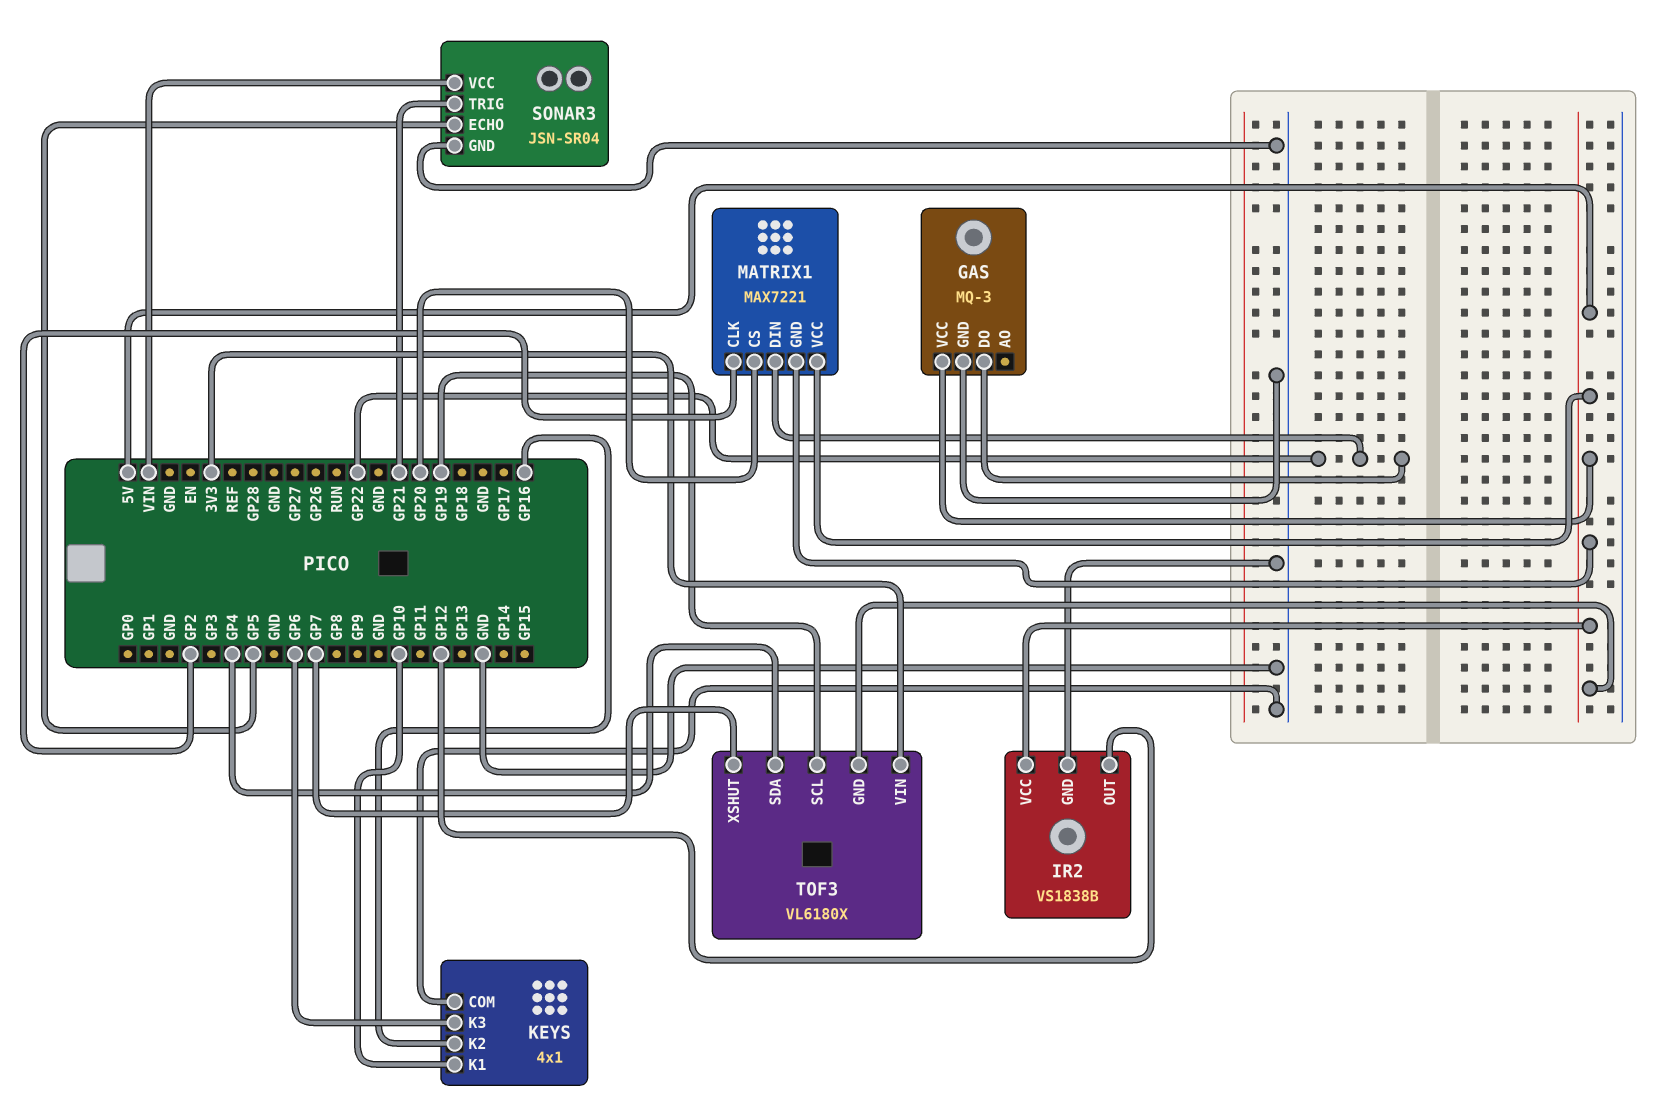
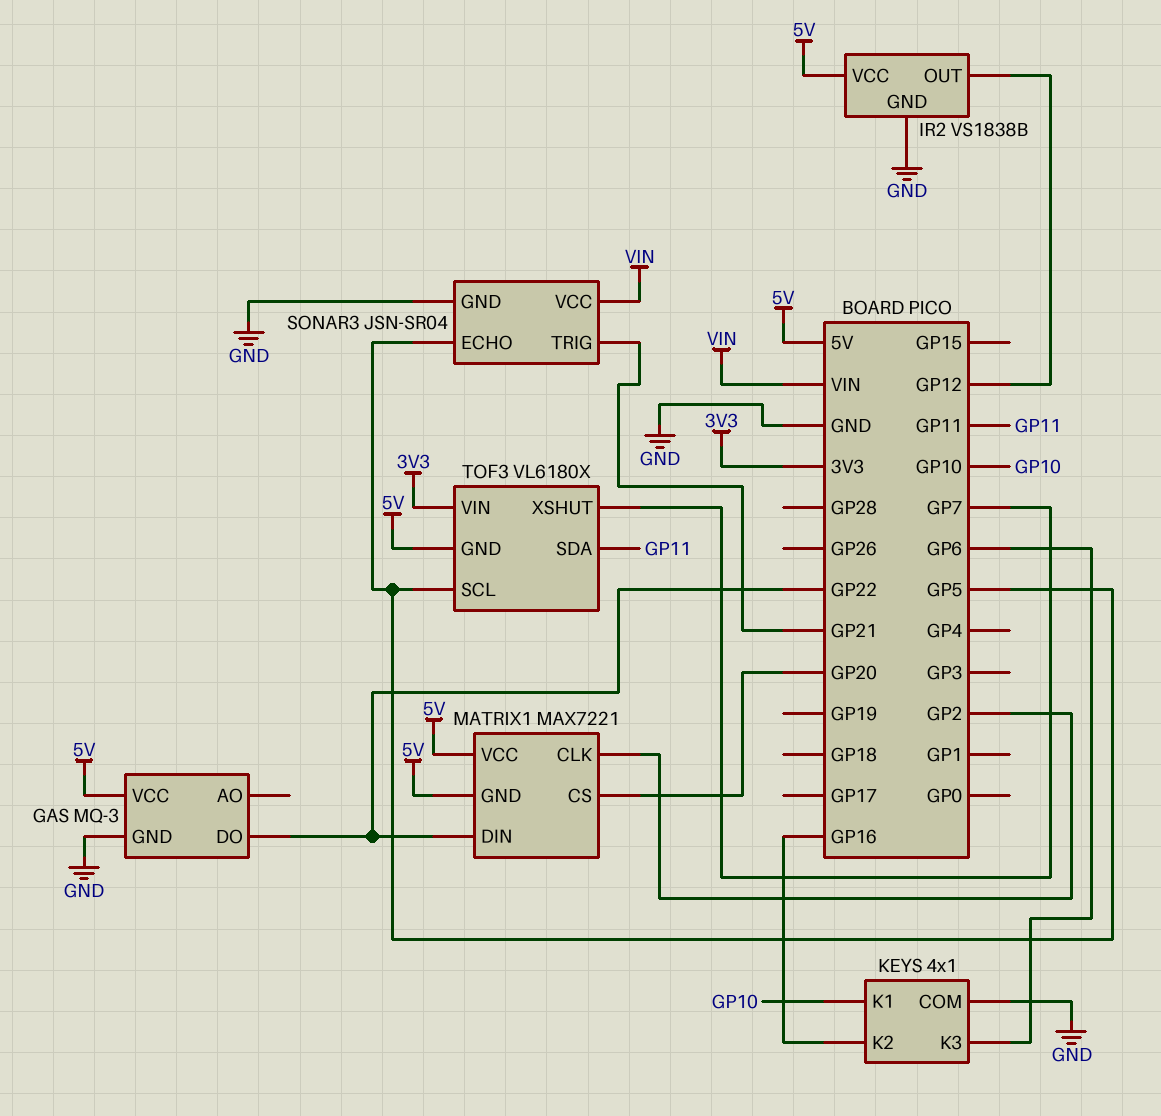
TOF3 pin SCL: GP19 -> GP5
TOF3 pin SDA: GP4 -> GP11

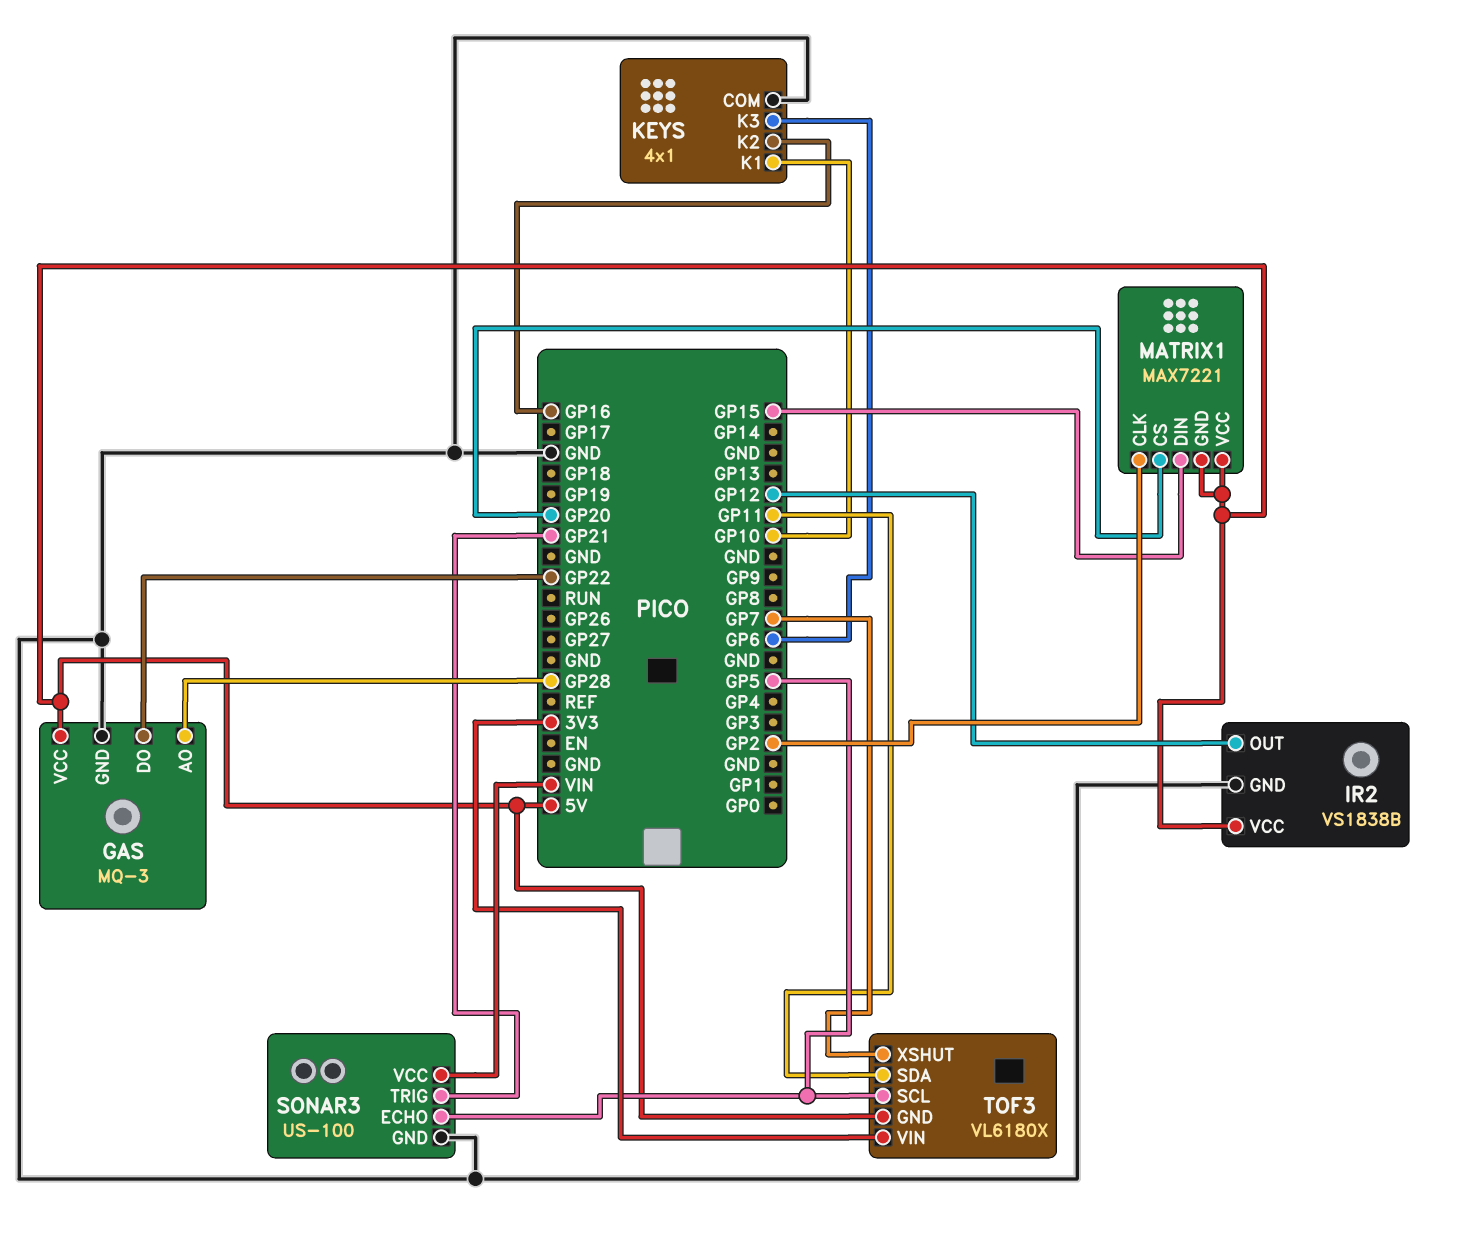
GAS pin AO: none -> GP28
MATRIX1 pin DIN: GP22 -> GP15
SONAR3: JSN-SR04 -> US-100

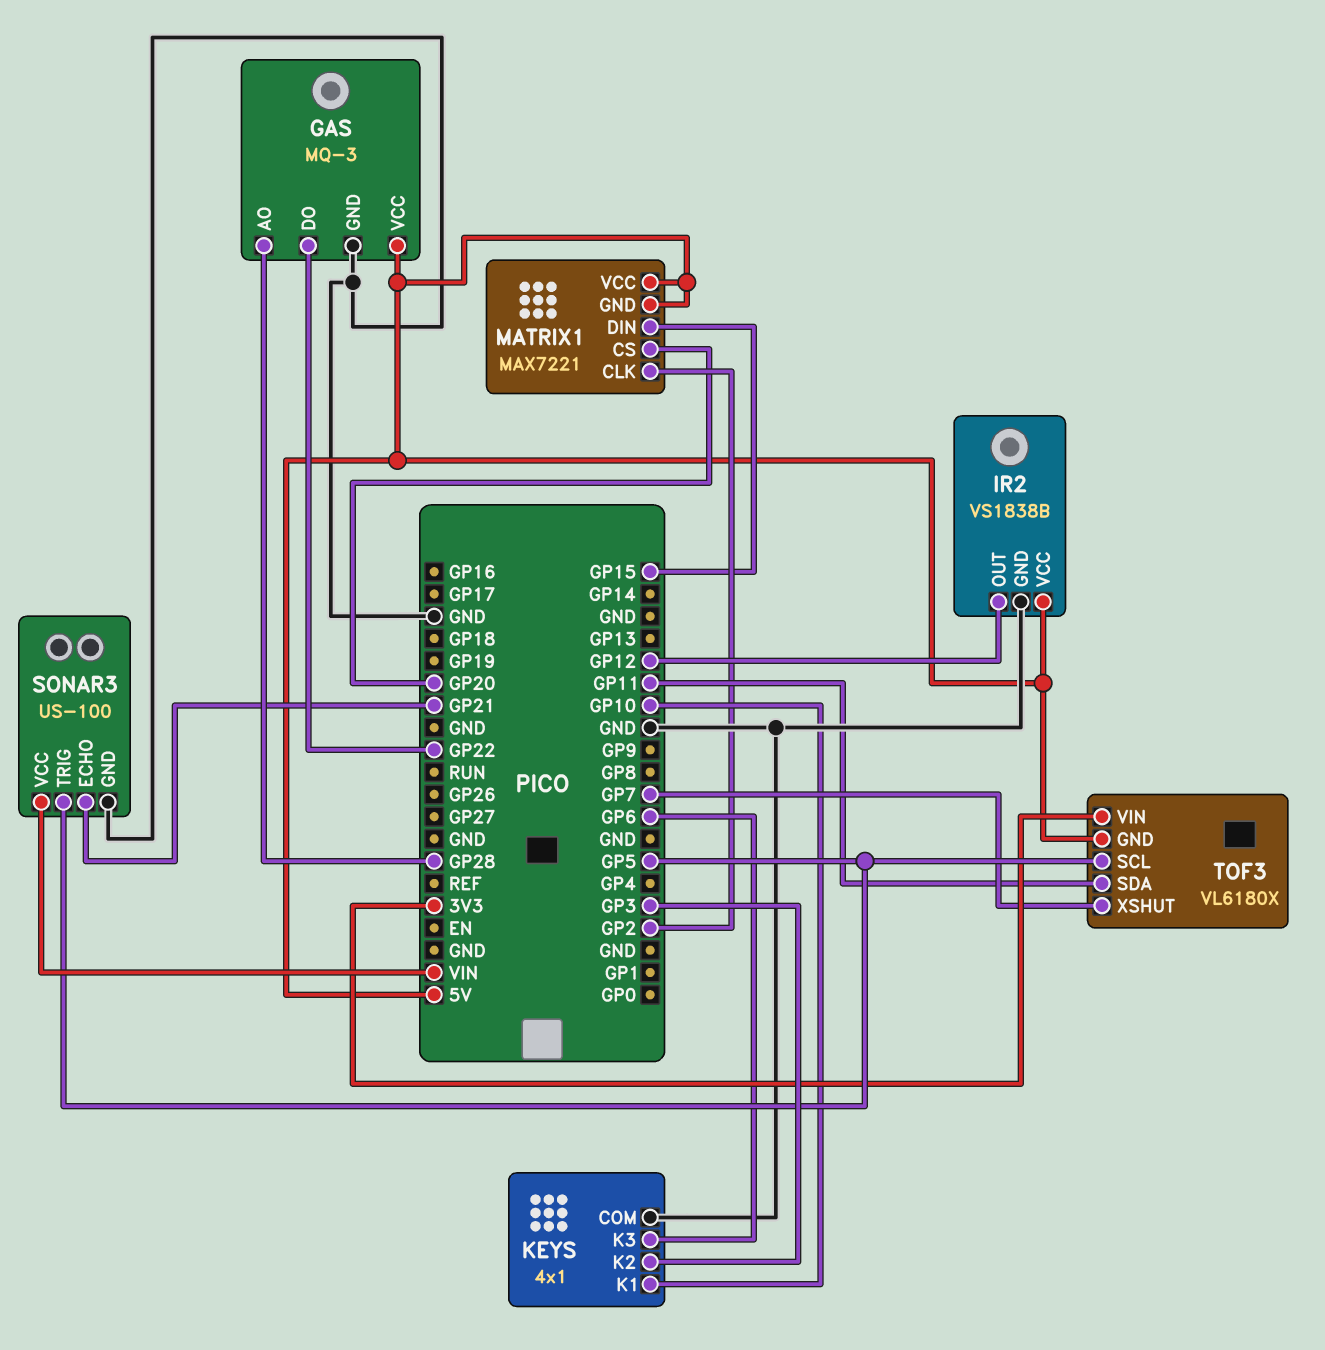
KEYS pin K2: GP16 -> GP3
SONAR3 pin ECHO: GP5 -> GP21
SONAR3 pin TRIG: GP21 -> GP5

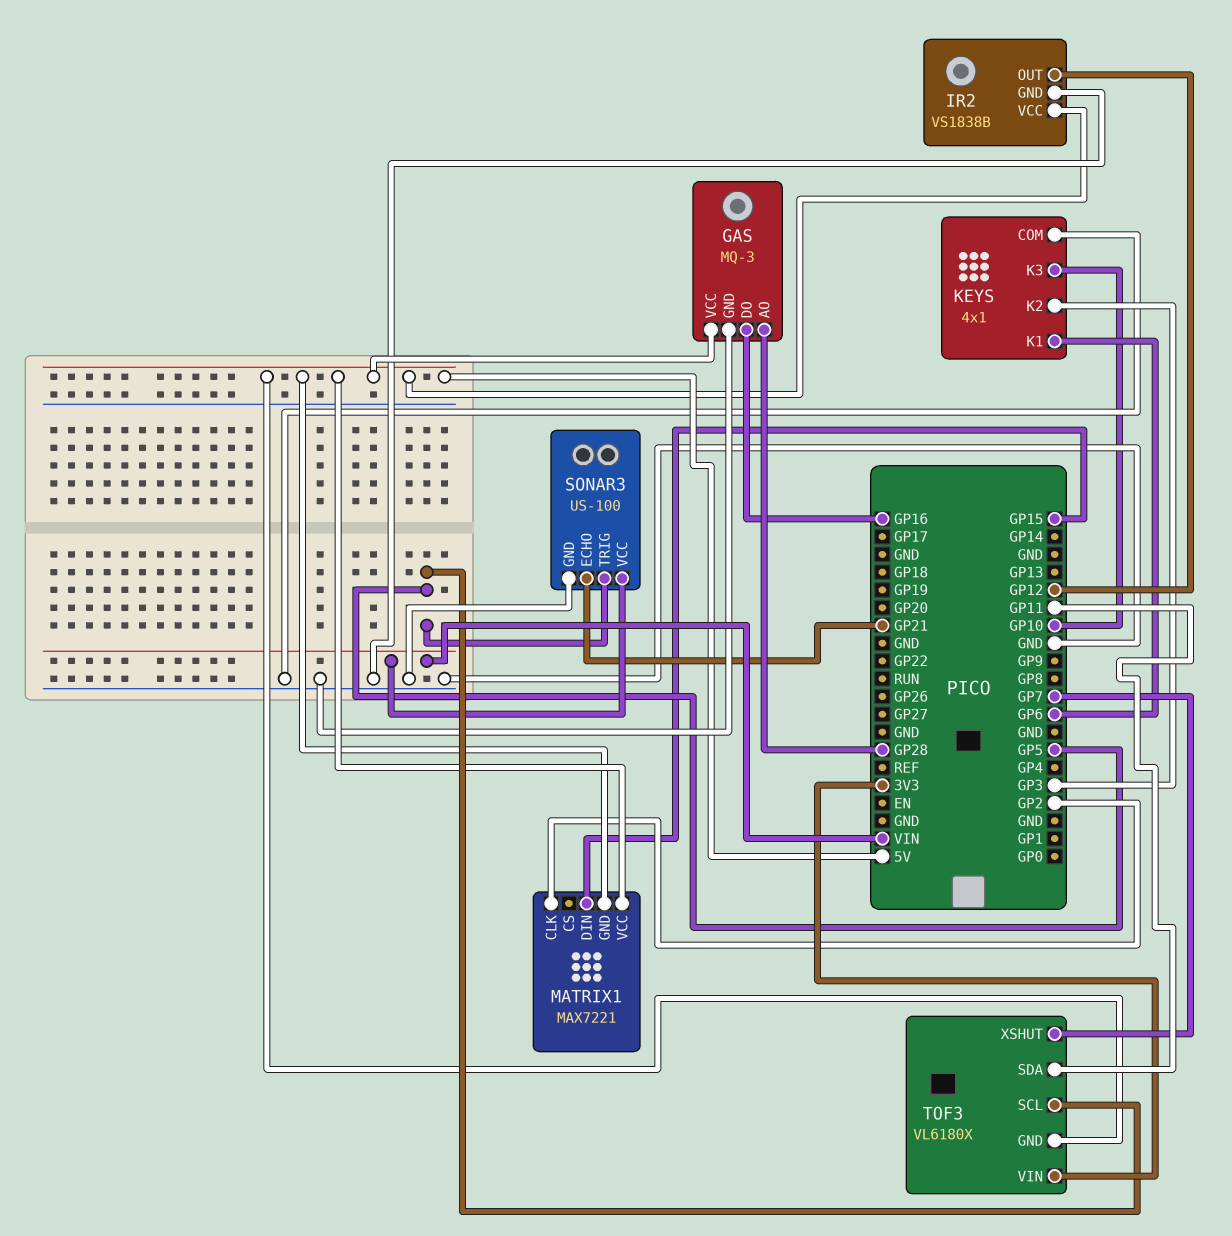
GAS pin DO: GP22 -> GP16
KEYS pin K1: GP10 -> GP6
KEYS pin K3: GP6 -> GP10
MATRIX1 pin CS: GP20 -> none

